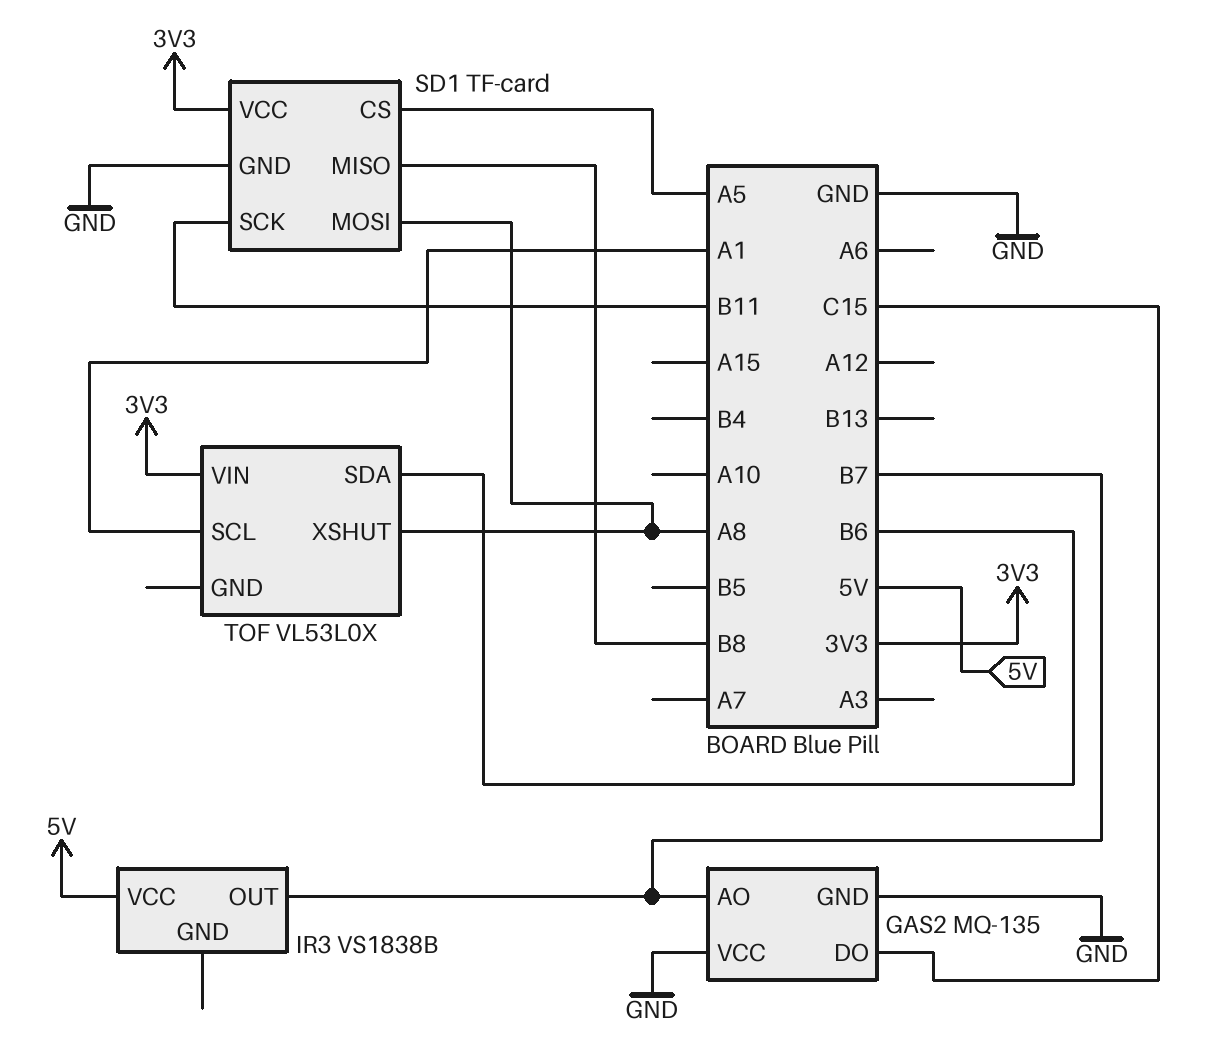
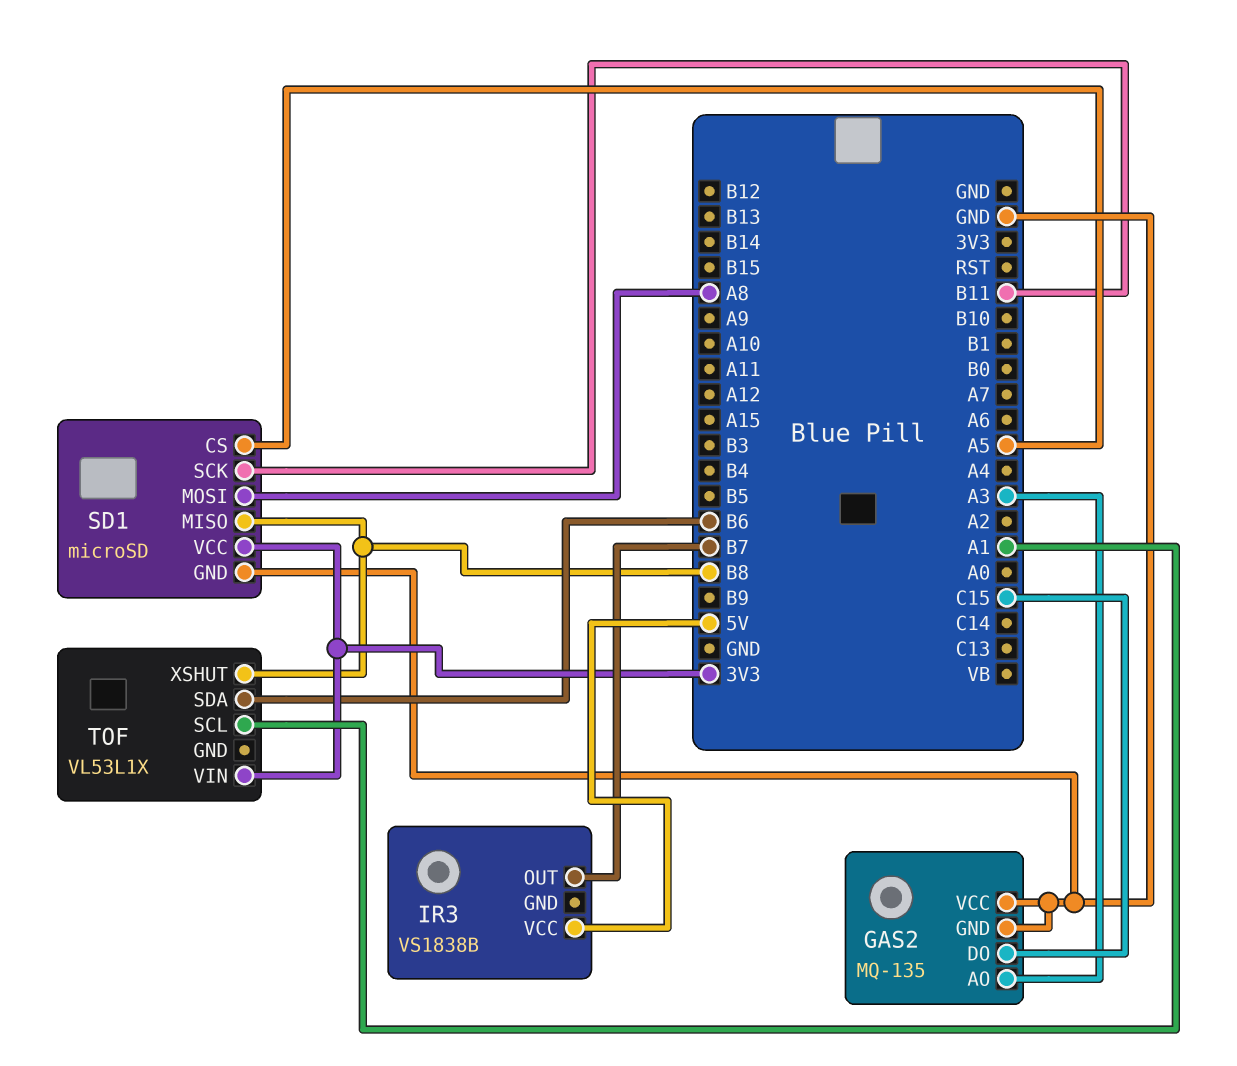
GAS2 pin AO: B7 -> A3
SD1: TF-card -> microSD
TOF: VL53L0X -> VL53L1X
TOF pin XSHUT: A8 -> B8

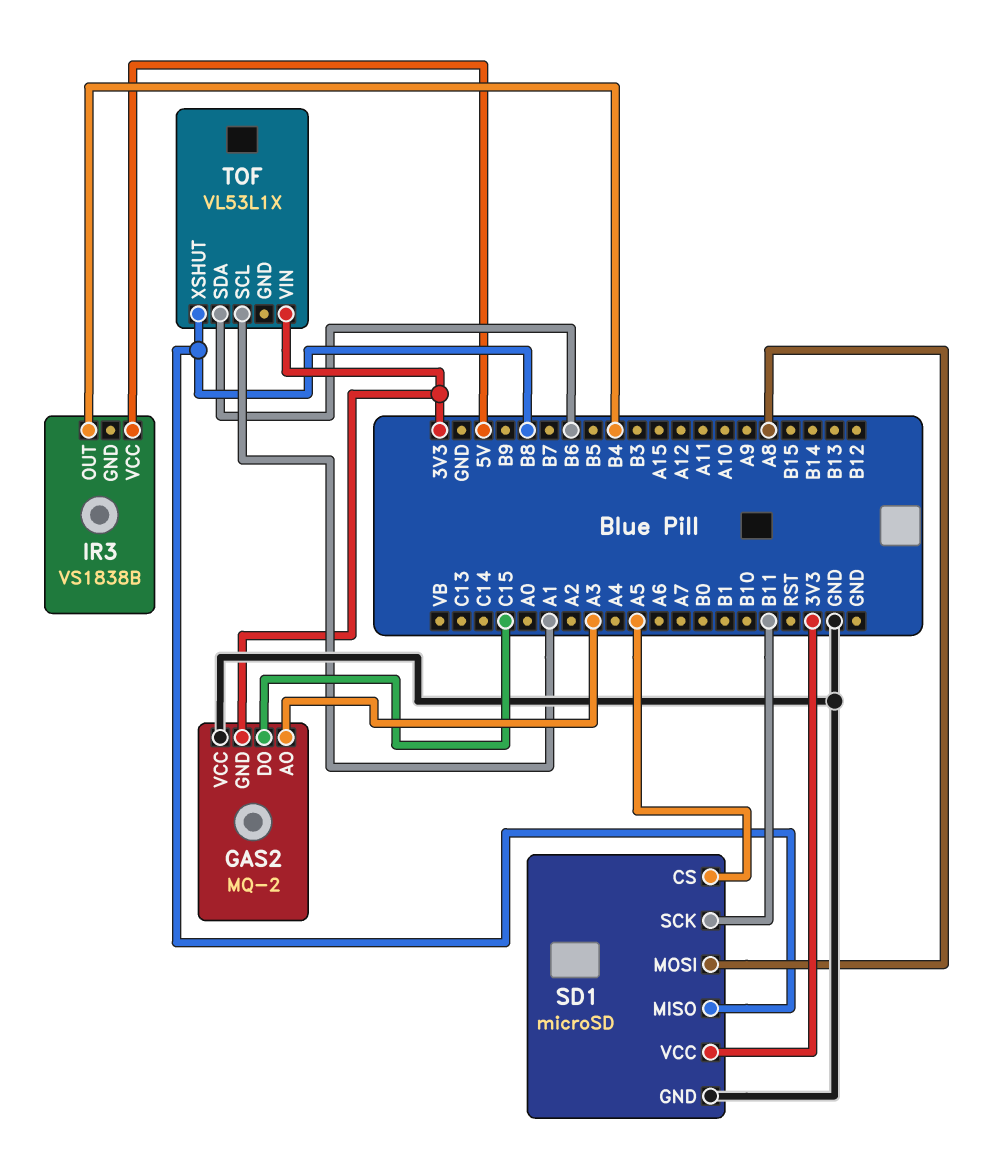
GAS2: MQ-135 -> MQ-2
GAS2 pin GND: GND -> 3V3
IR3 pin OUT: B7 -> B4

